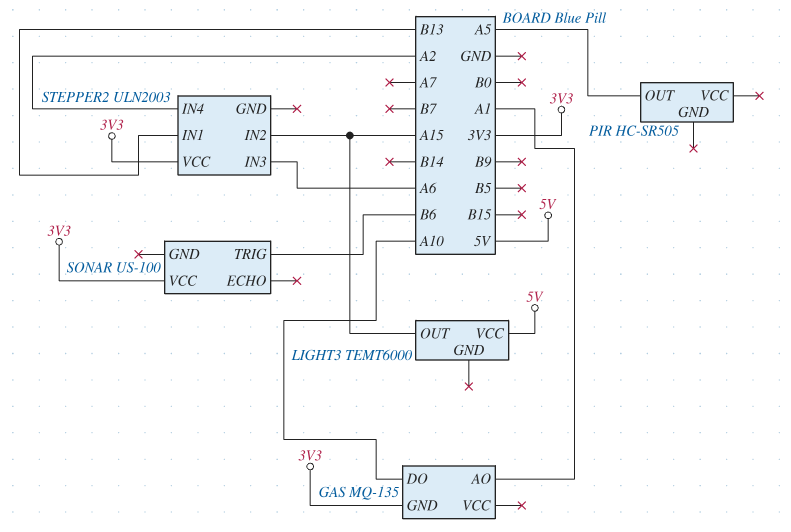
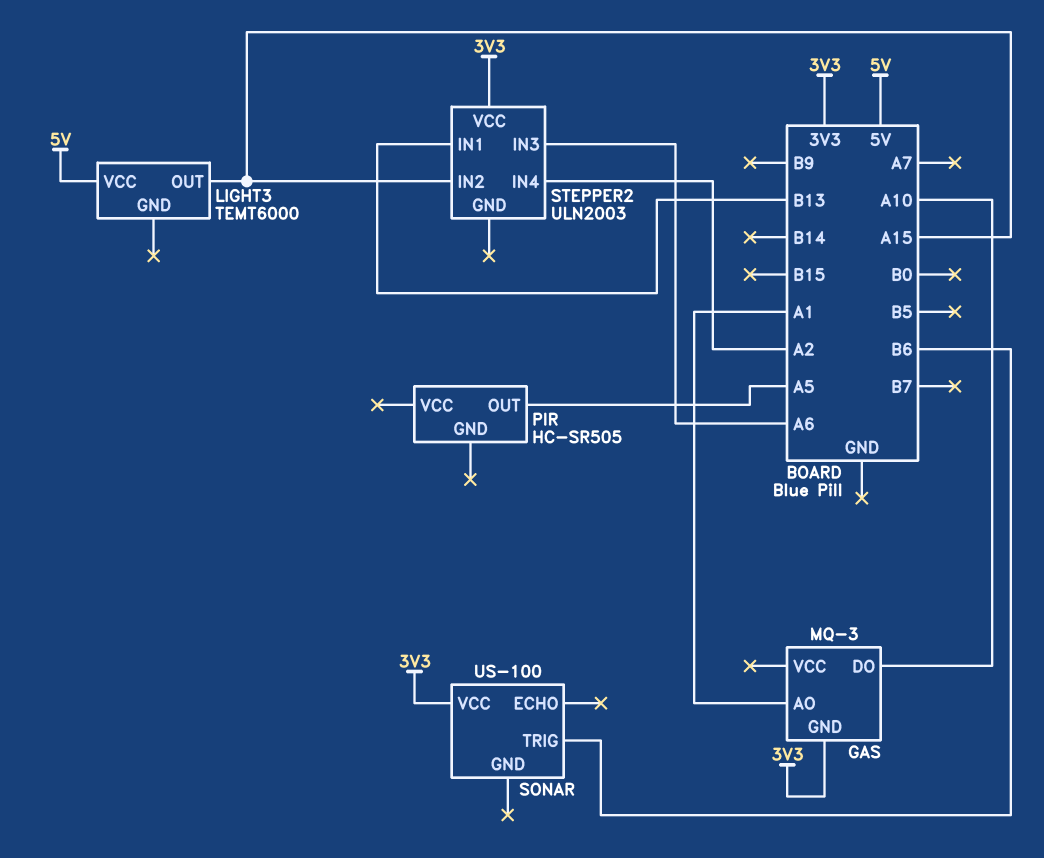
GAS: MQ-135 -> MQ-3

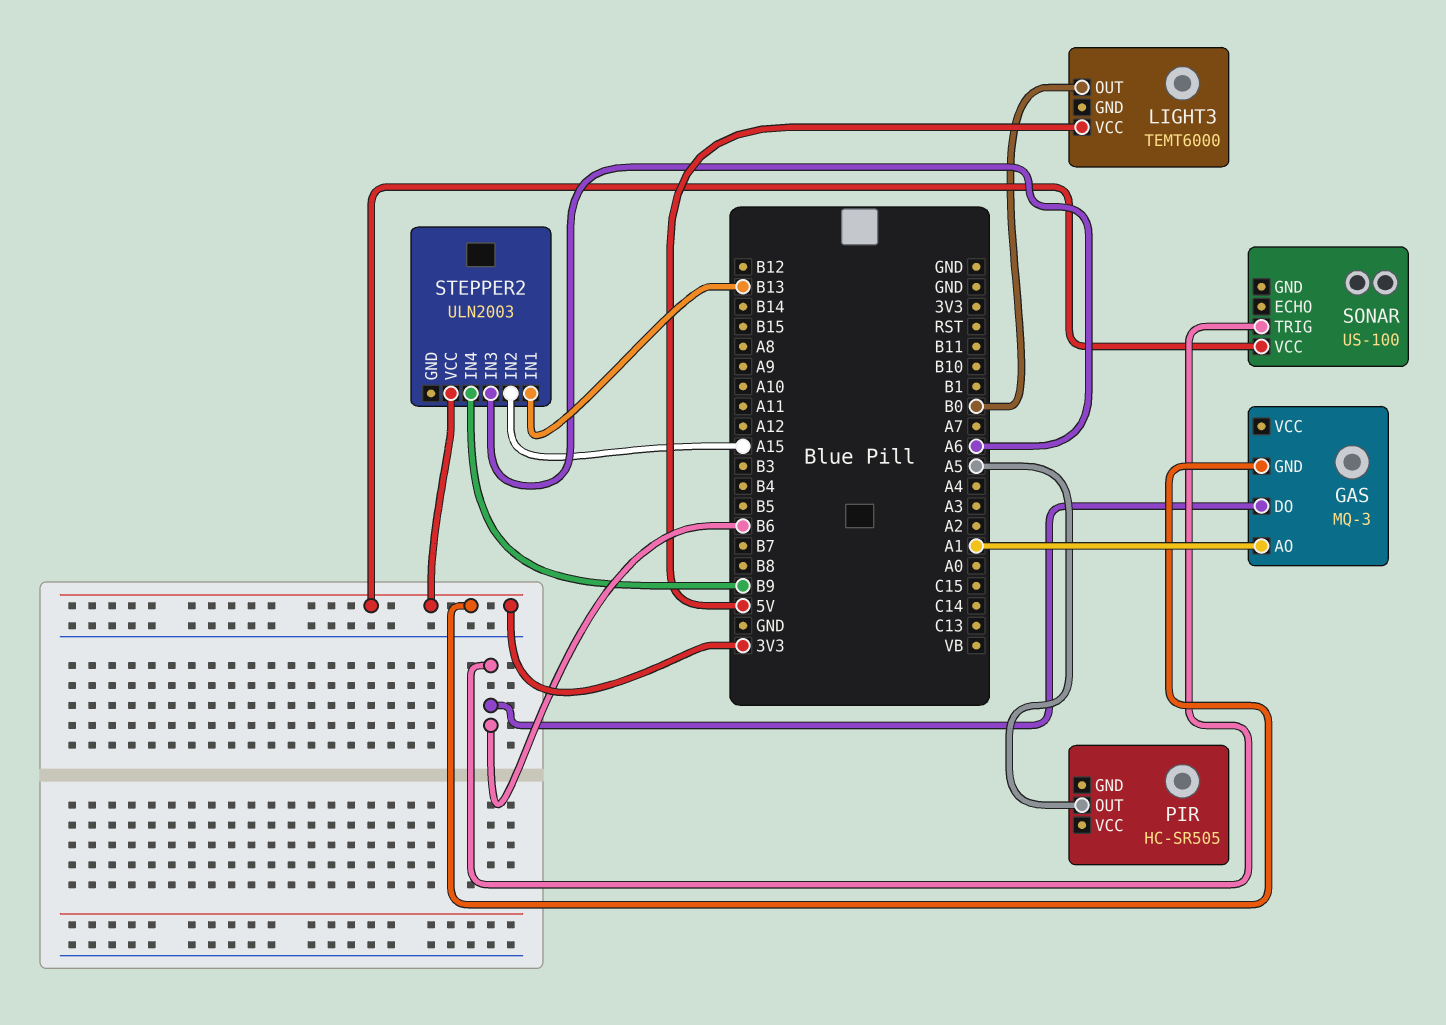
GAS pin DO: A10 -> B6
LIGHT3 pin OUT: A15 -> B0
STEPPER2 pin IN4: A2 -> B9

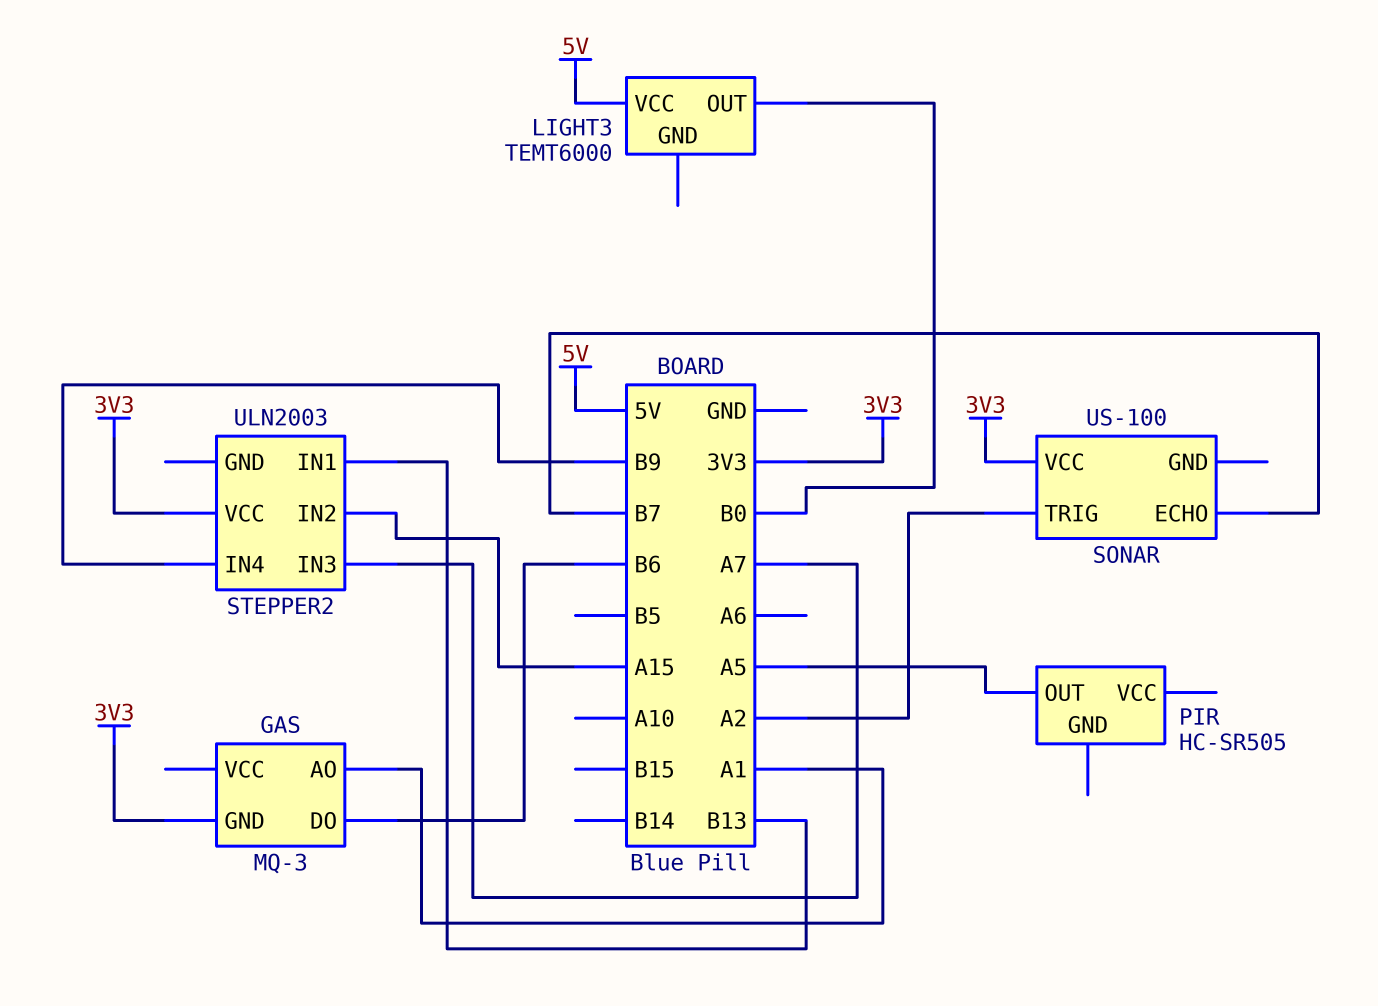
SONAR pin ECHO: none -> B7
SONAR pin TRIG: B6 -> A2
STEPPER2 pin IN3: A6 -> A7

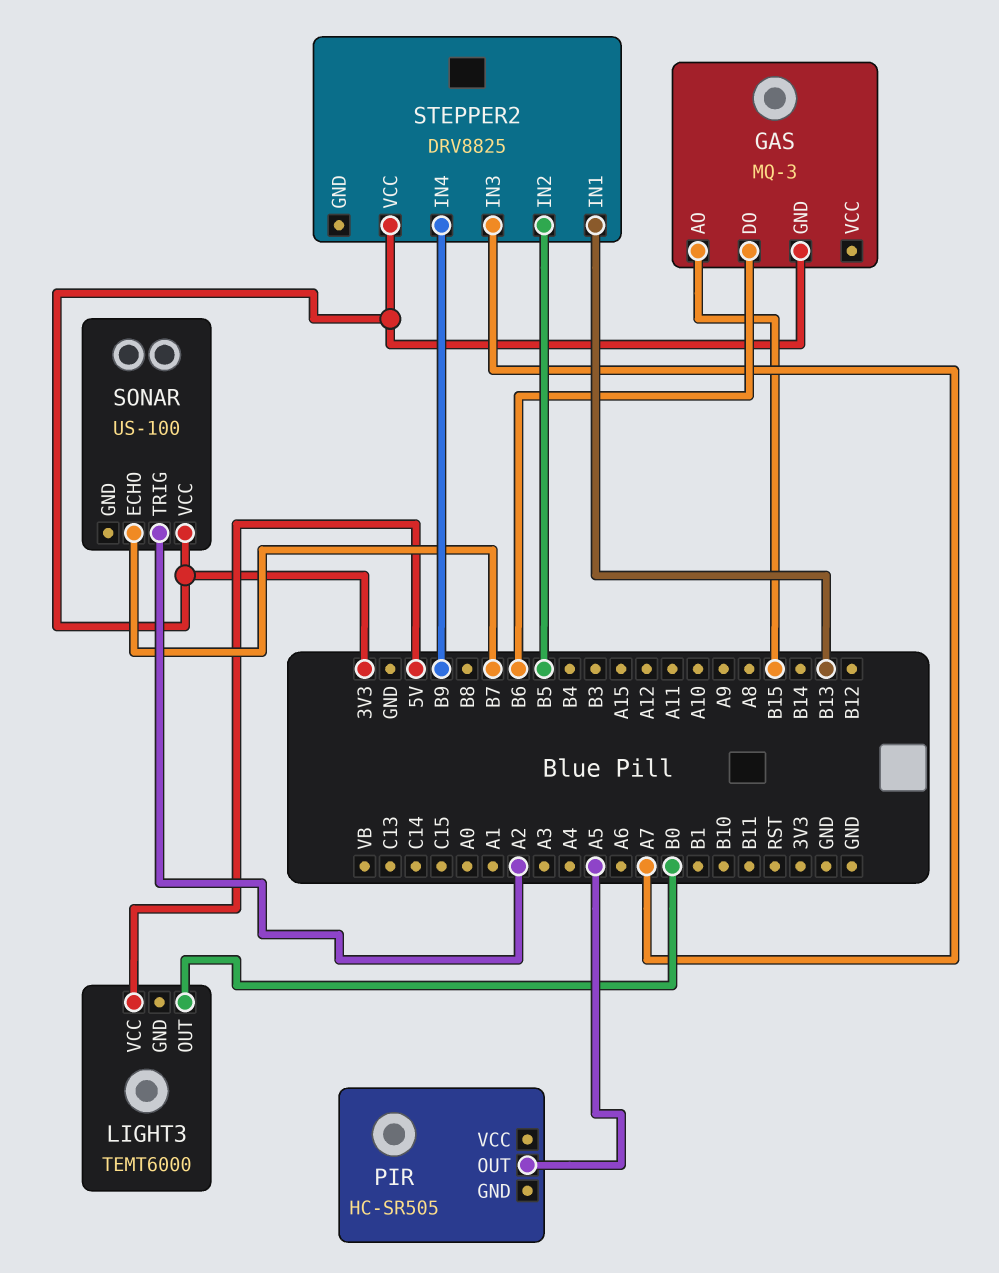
GAS pin AO: A1 -> B15
STEPPER2: ULN2003 -> DRV8825
STEPPER2 pin IN2: A15 -> B5

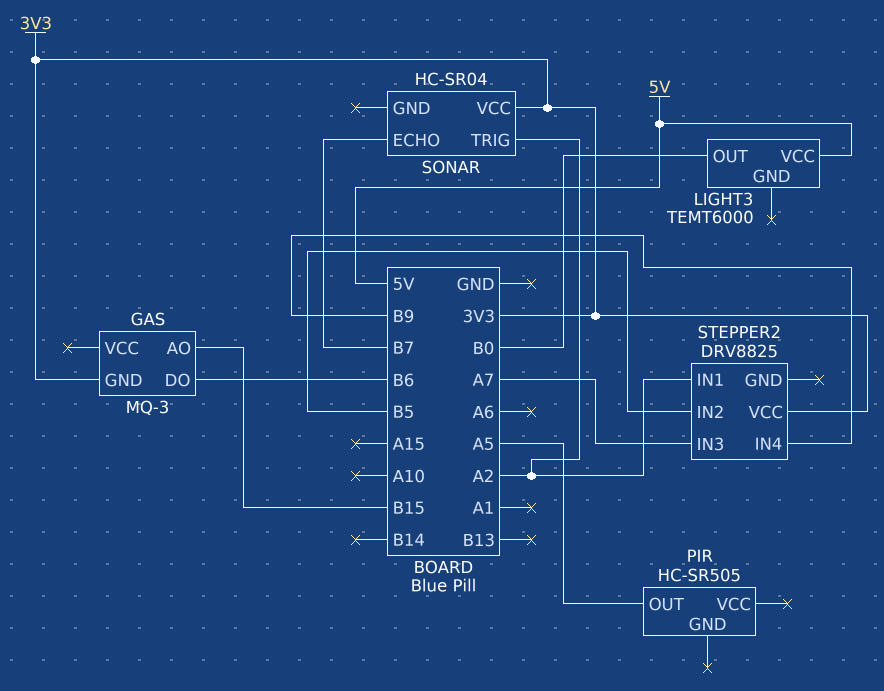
SONAR: US-100 -> HC-SR04
STEPPER2 pin IN1: B13 -> A2

